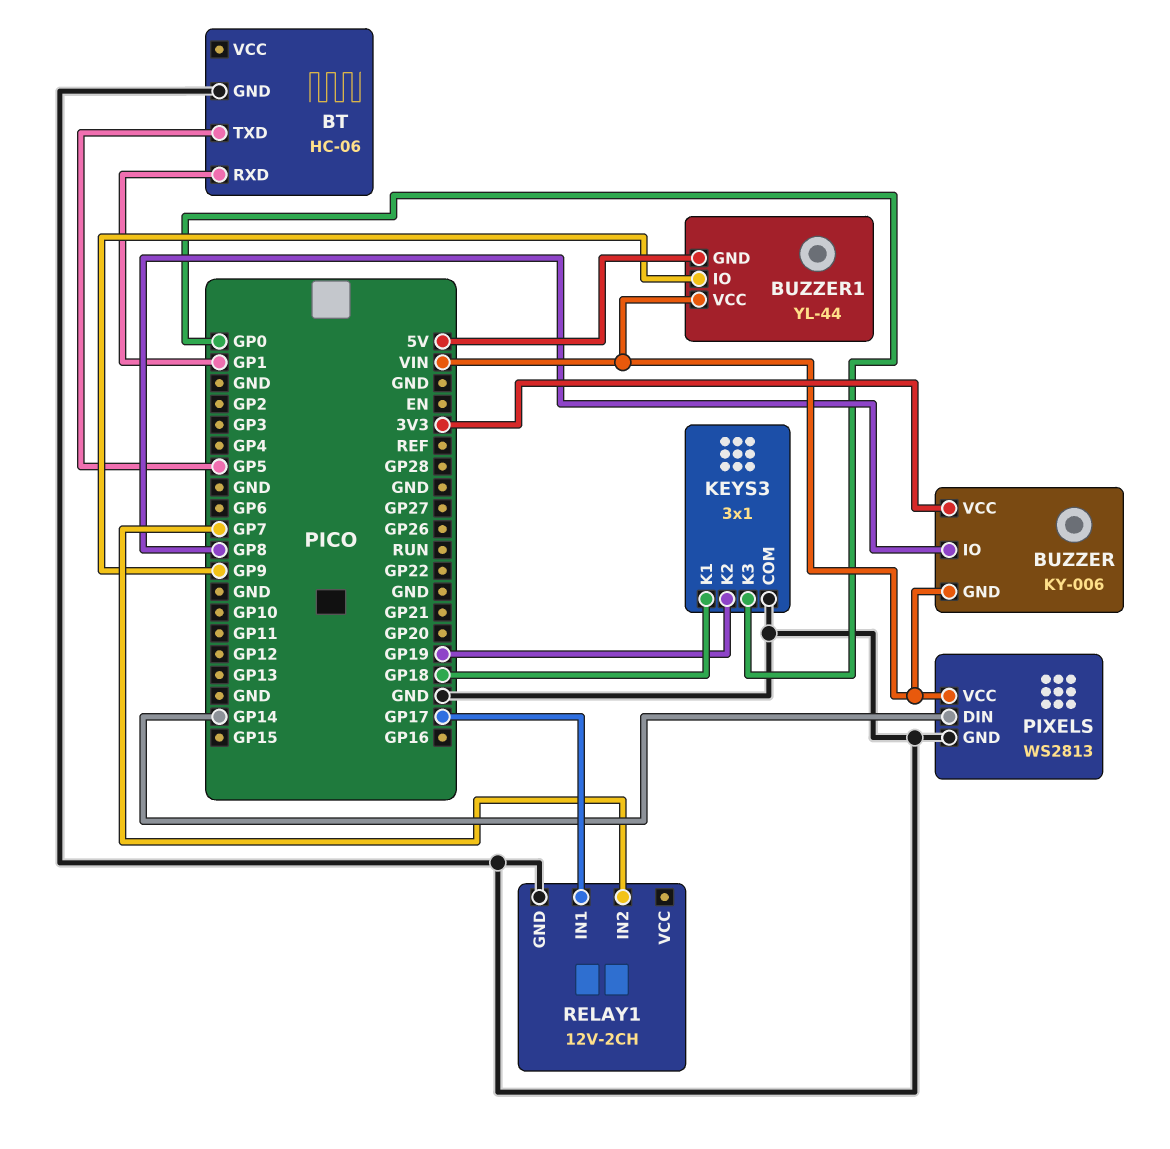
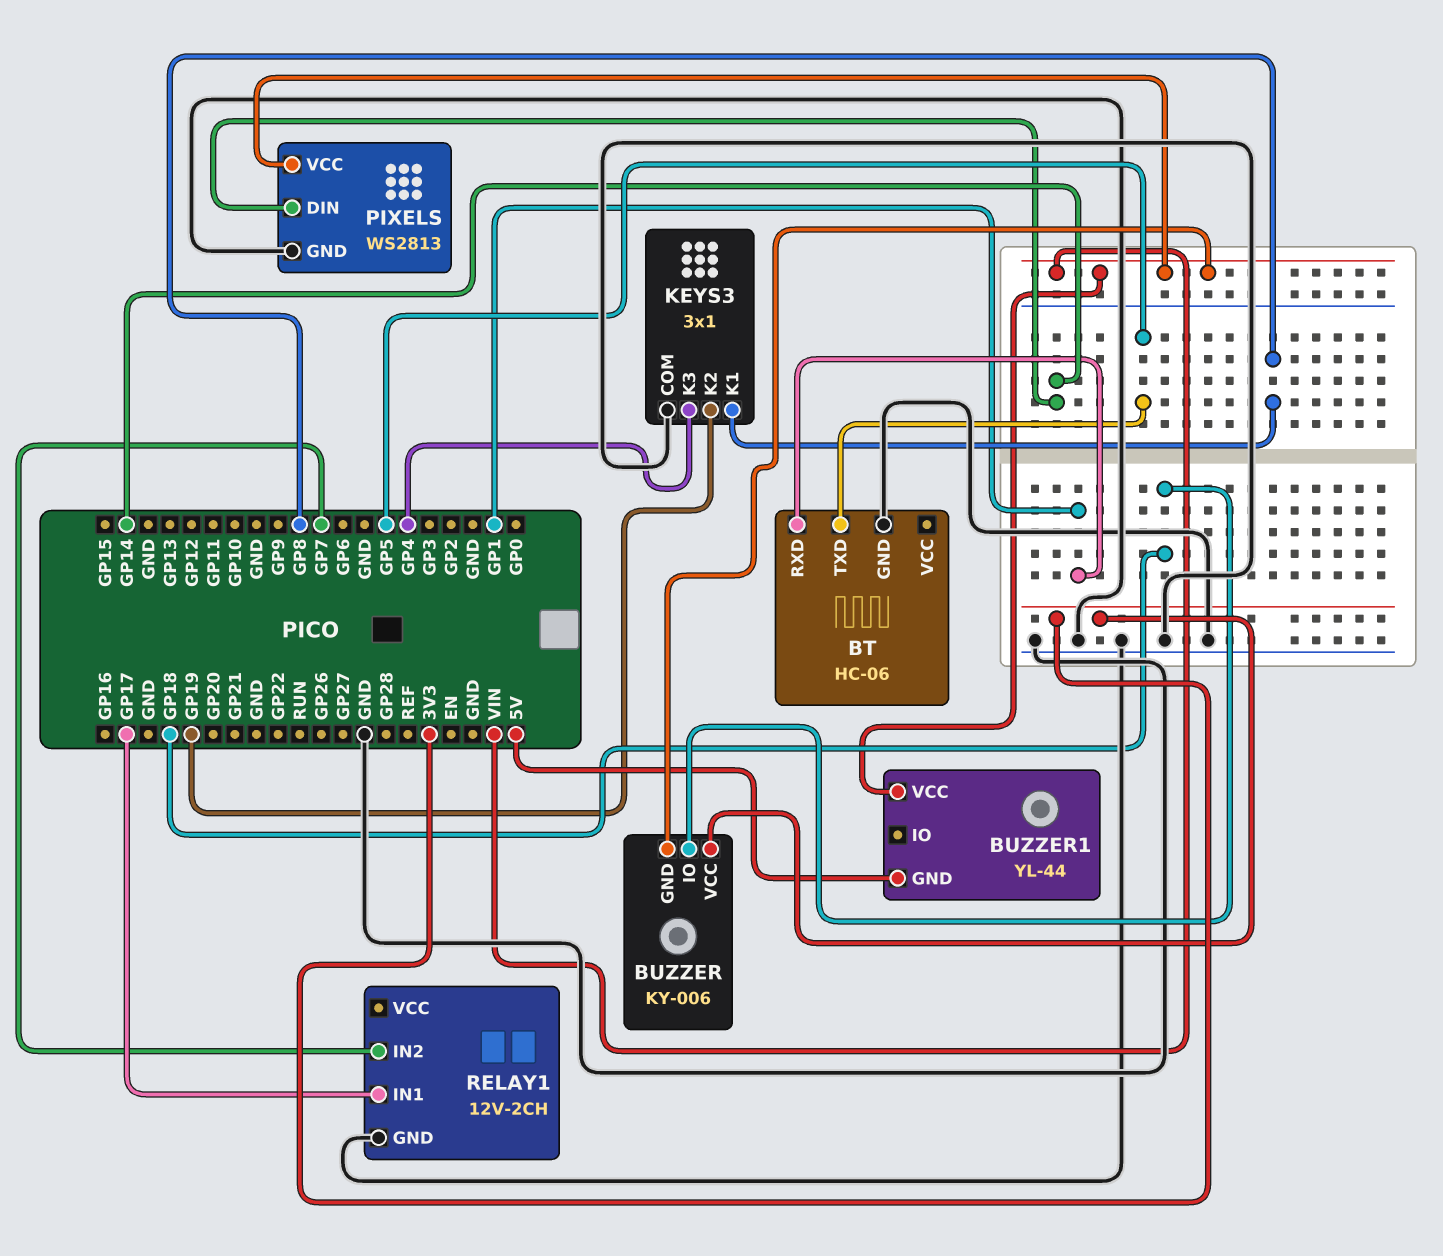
BUZZER pin IO: GP8 -> GP18
BUZZER1 pin IO: GP9 -> none
KEYS3 pin K1: GP18 -> GP8
KEYS3 pin K3: GP0 -> GP4

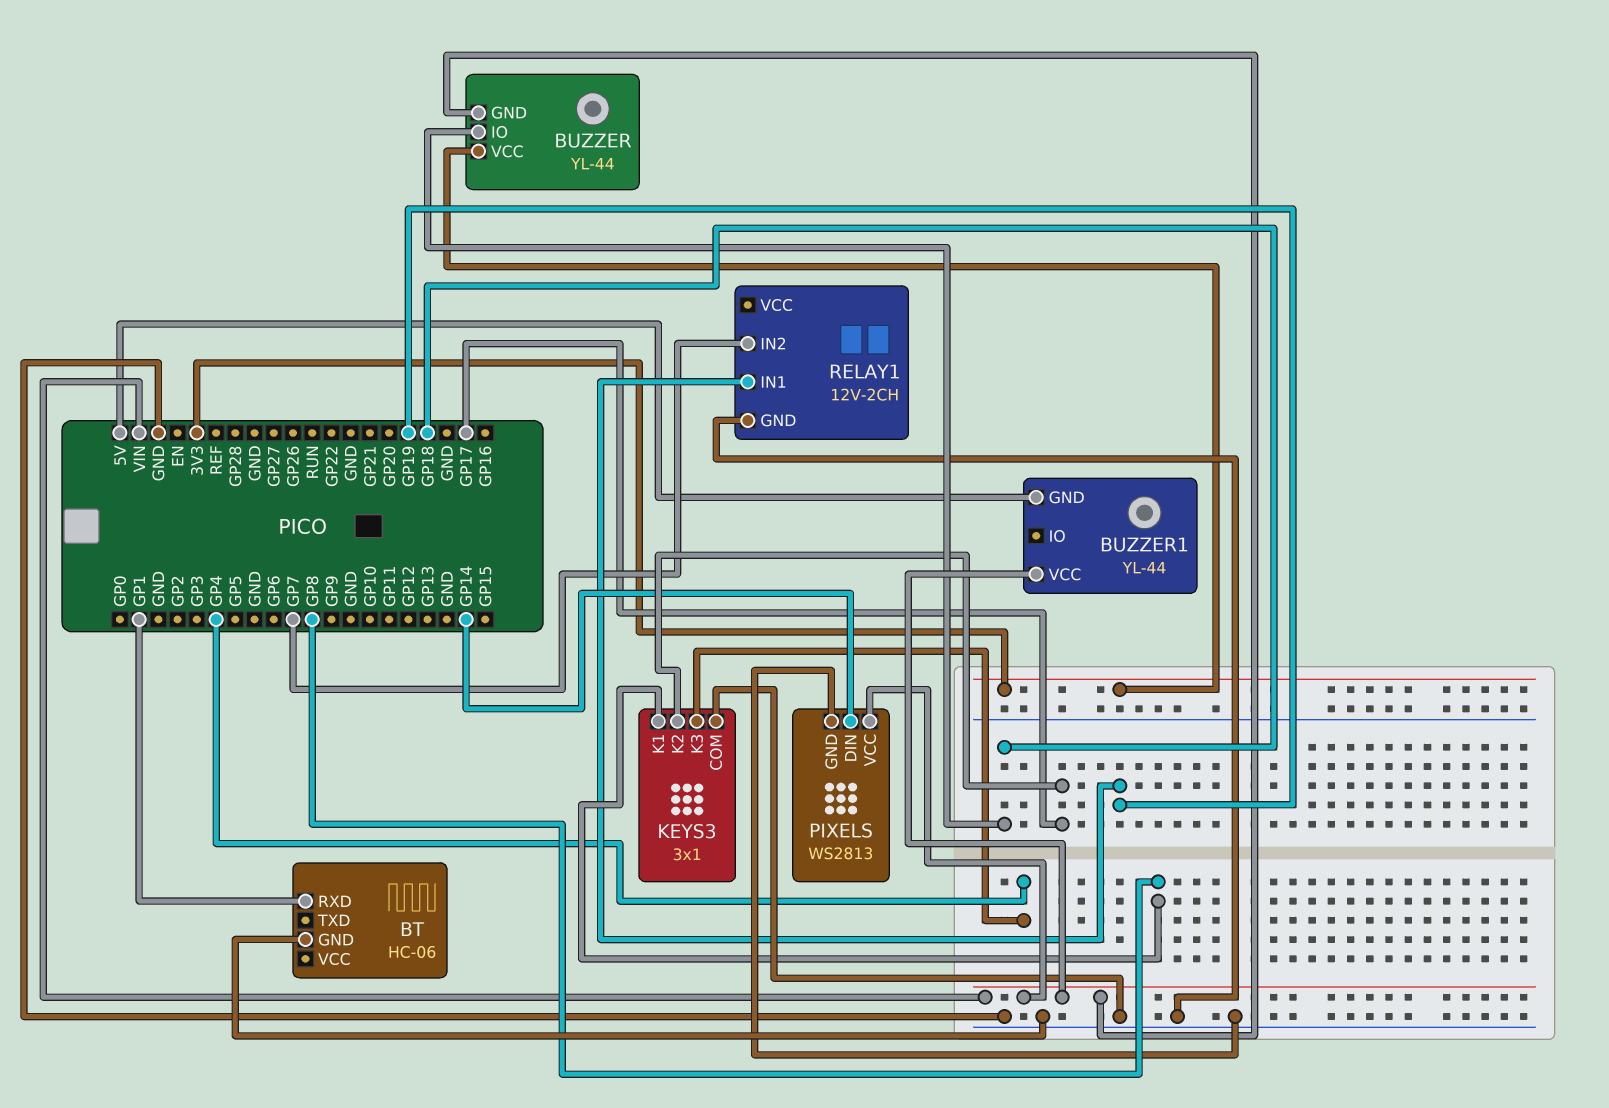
BT pin TXD: GP5 -> none
BUZZER: KY-006 -> YL-44
KEYS3 pin K2: GP19 -> GP17
RELAY1 pin IN1: GP17 -> GP19

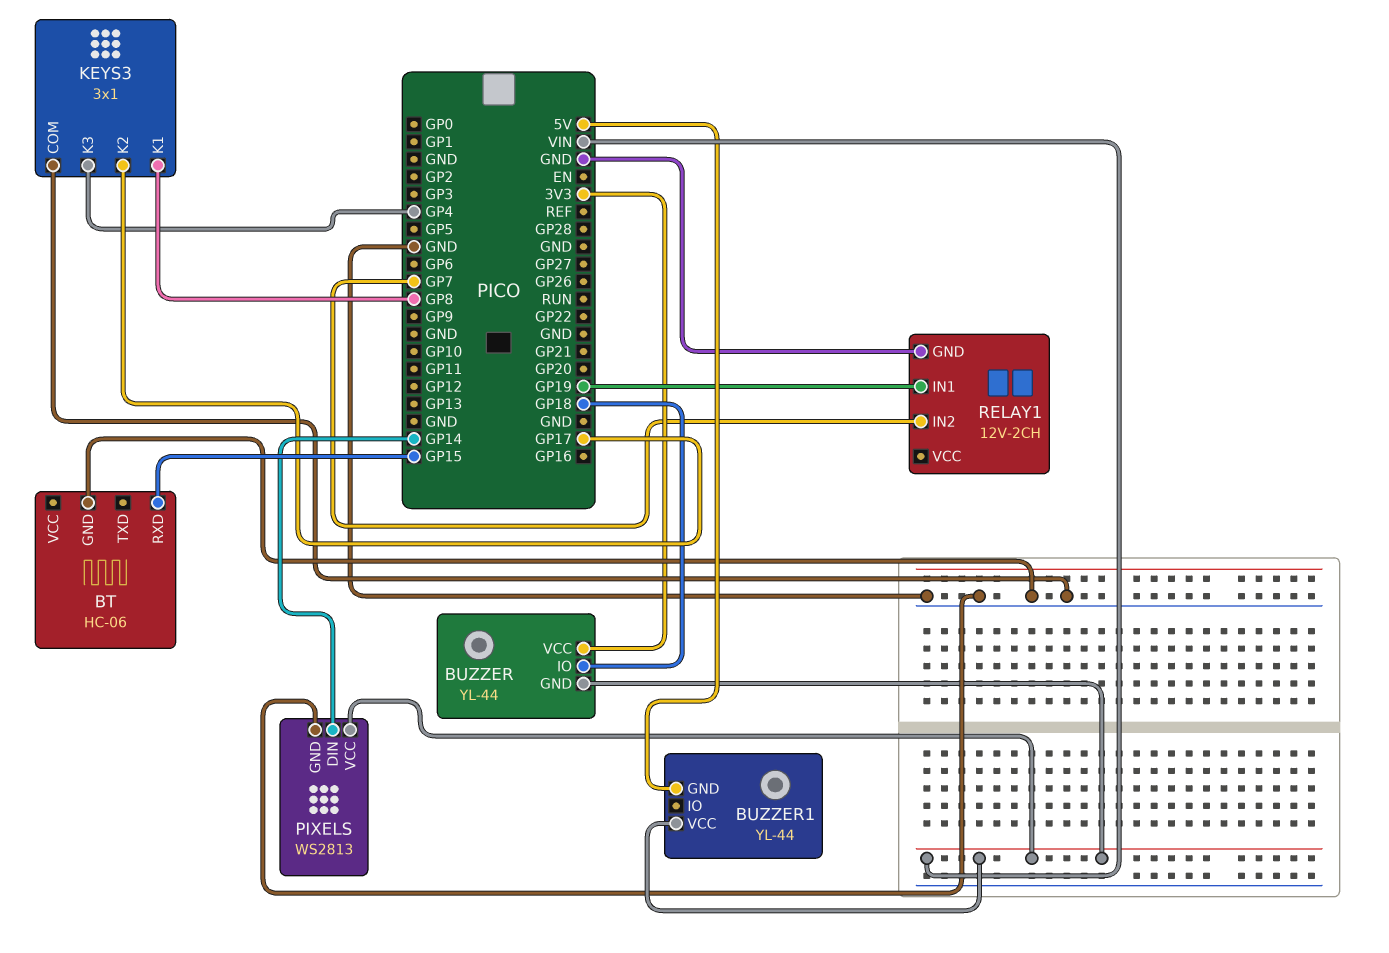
BT pin RXD: GP1 -> GP15

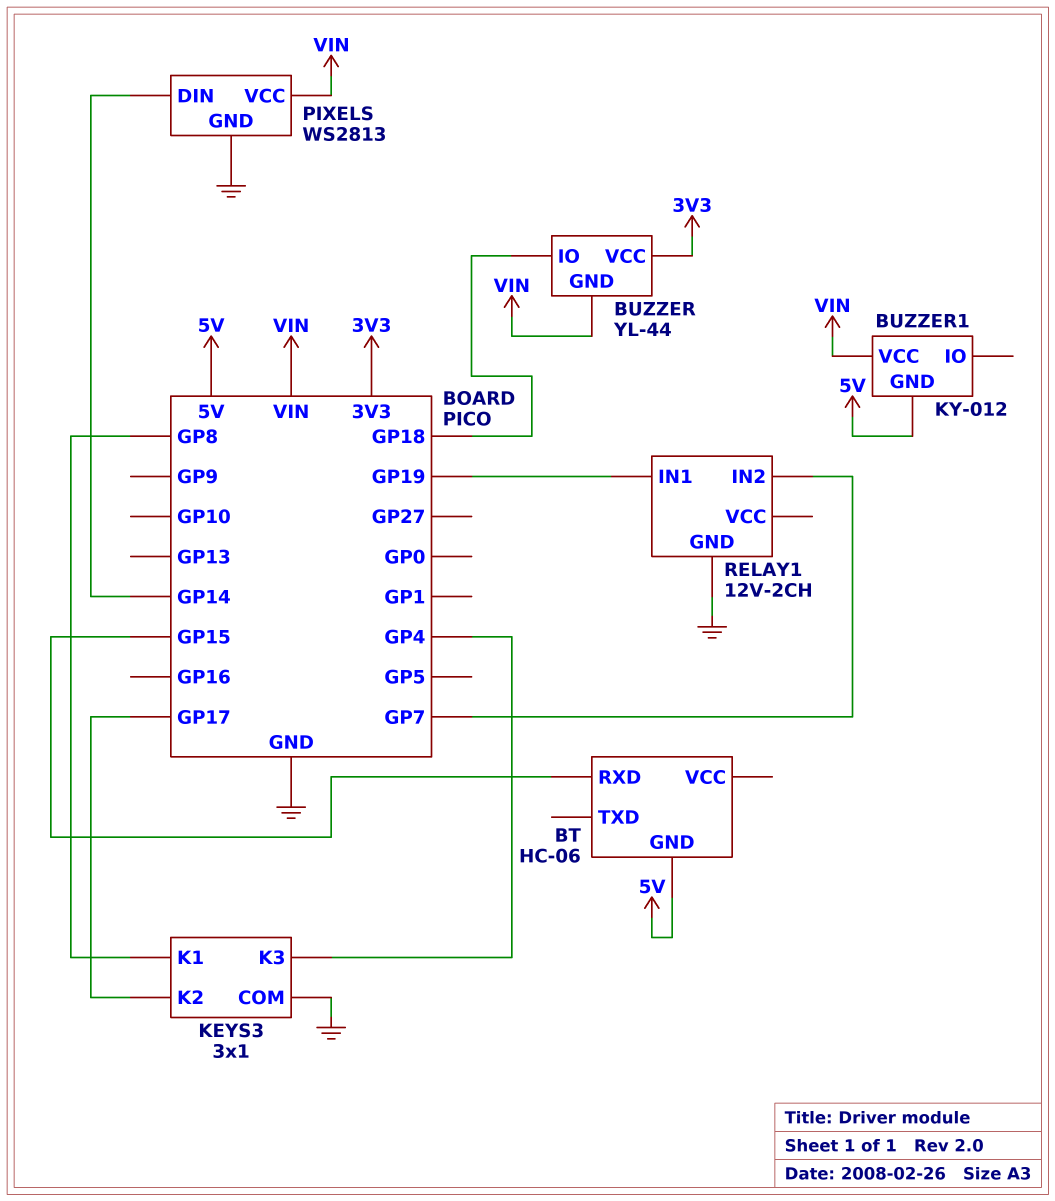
BT pin GND: GND -> 5V
BUZZER1: YL-44 -> KY-012

